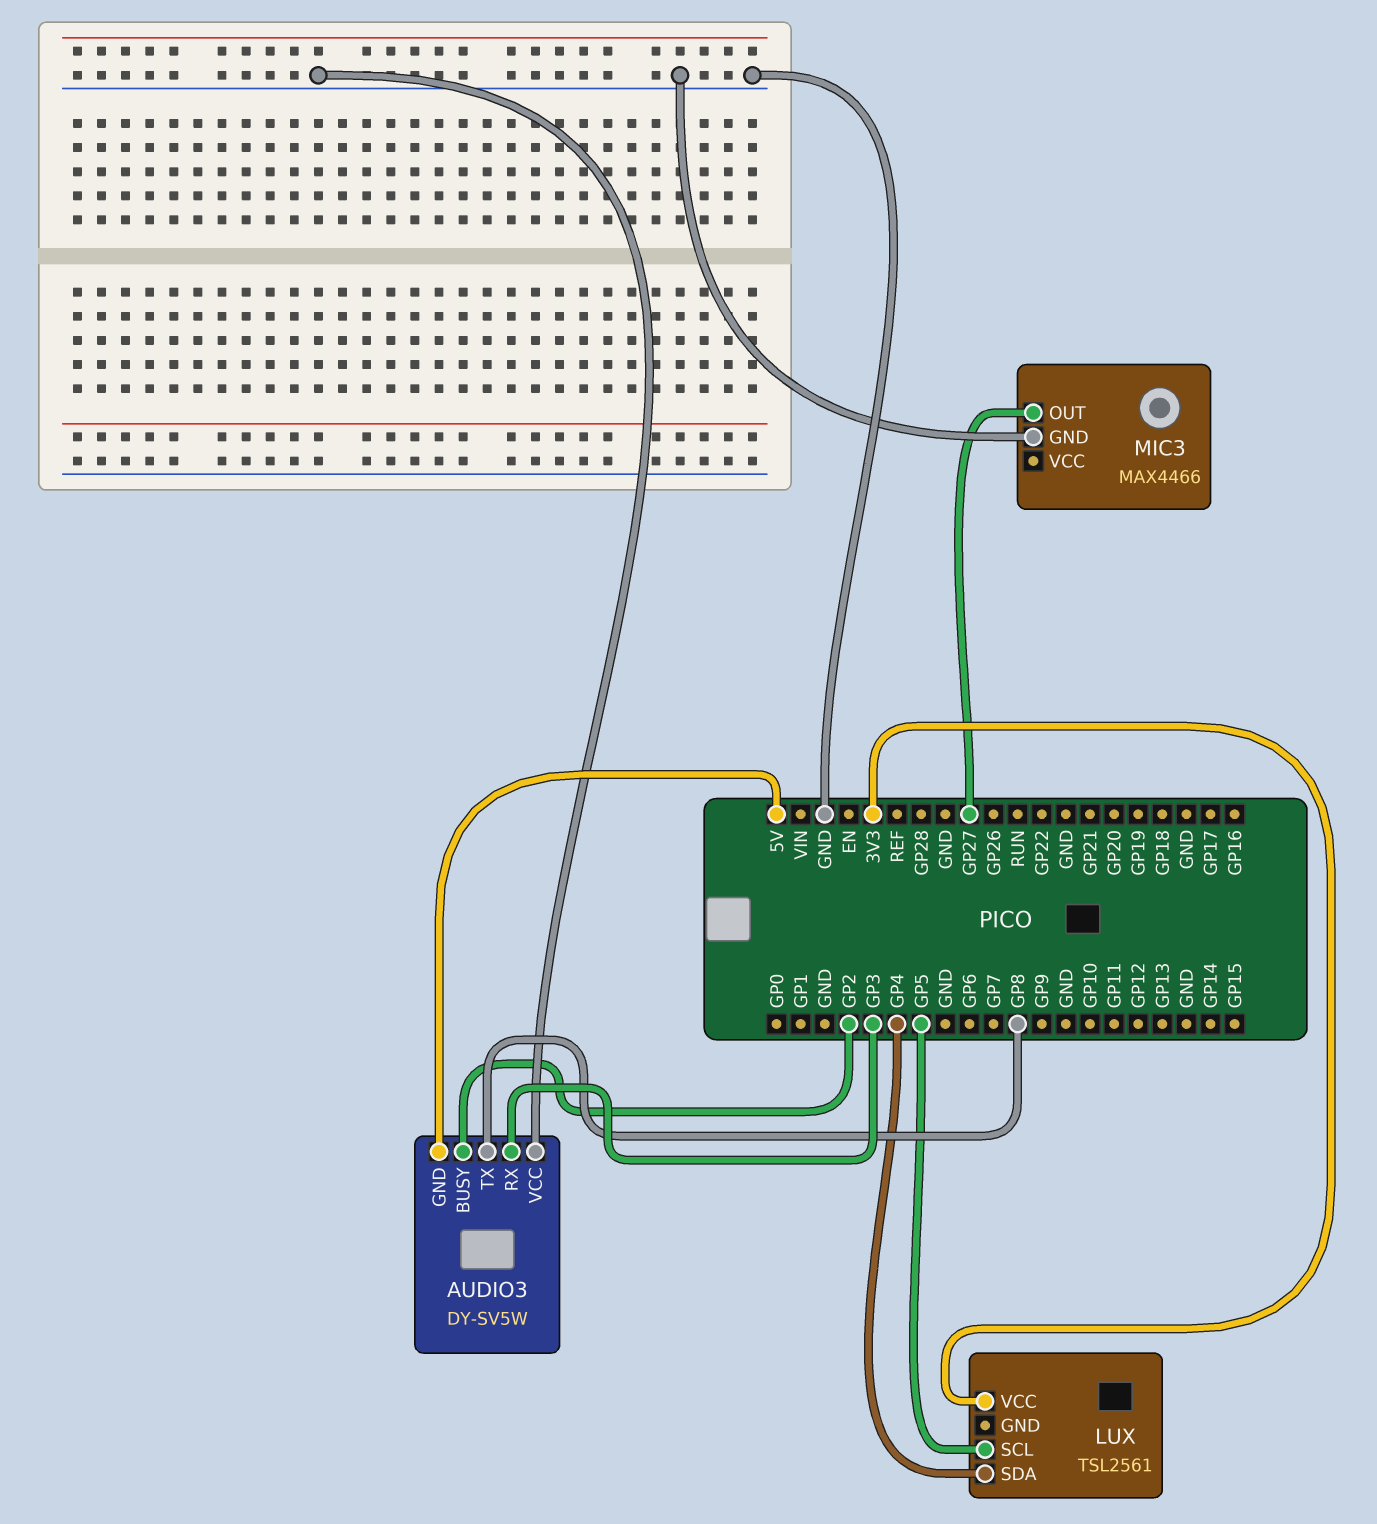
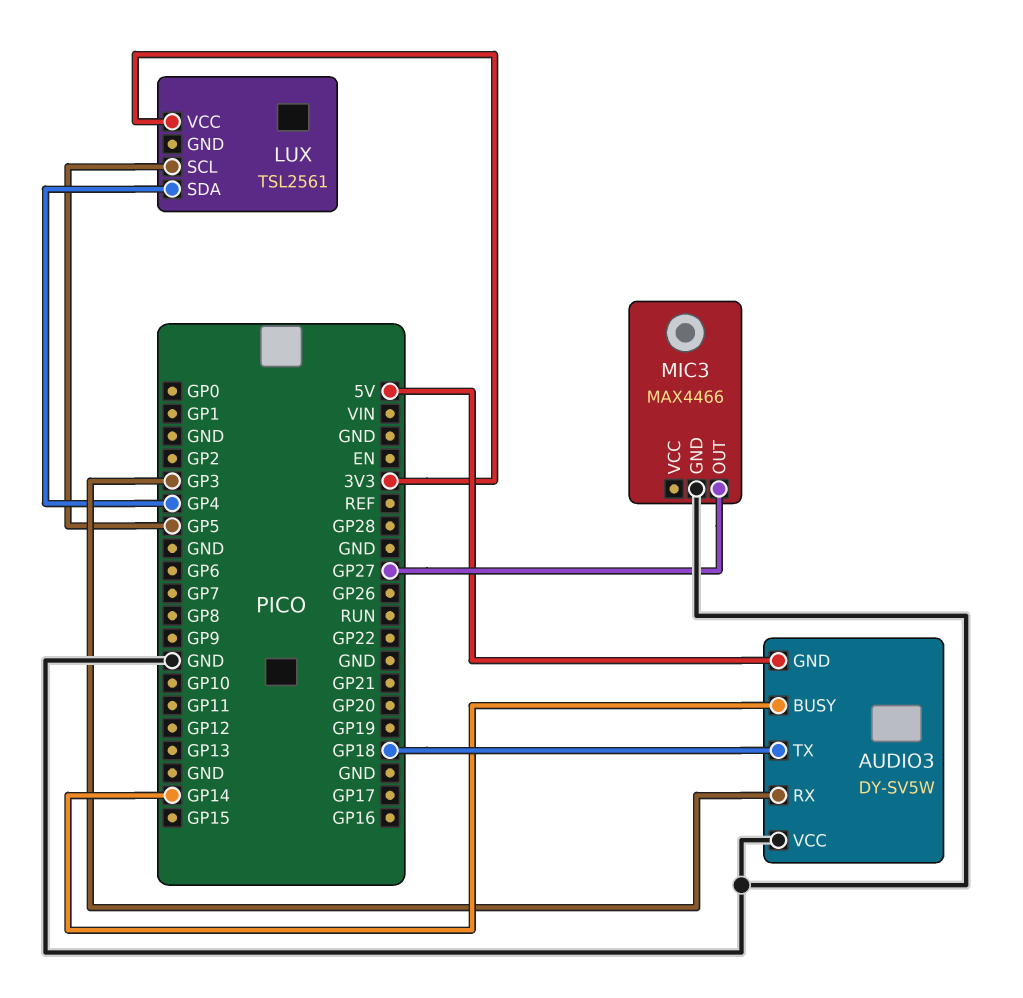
AUDIO3 pin BUSY: GP2 -> GP14
AUDIO3 pin TX: GP8 -> GP18

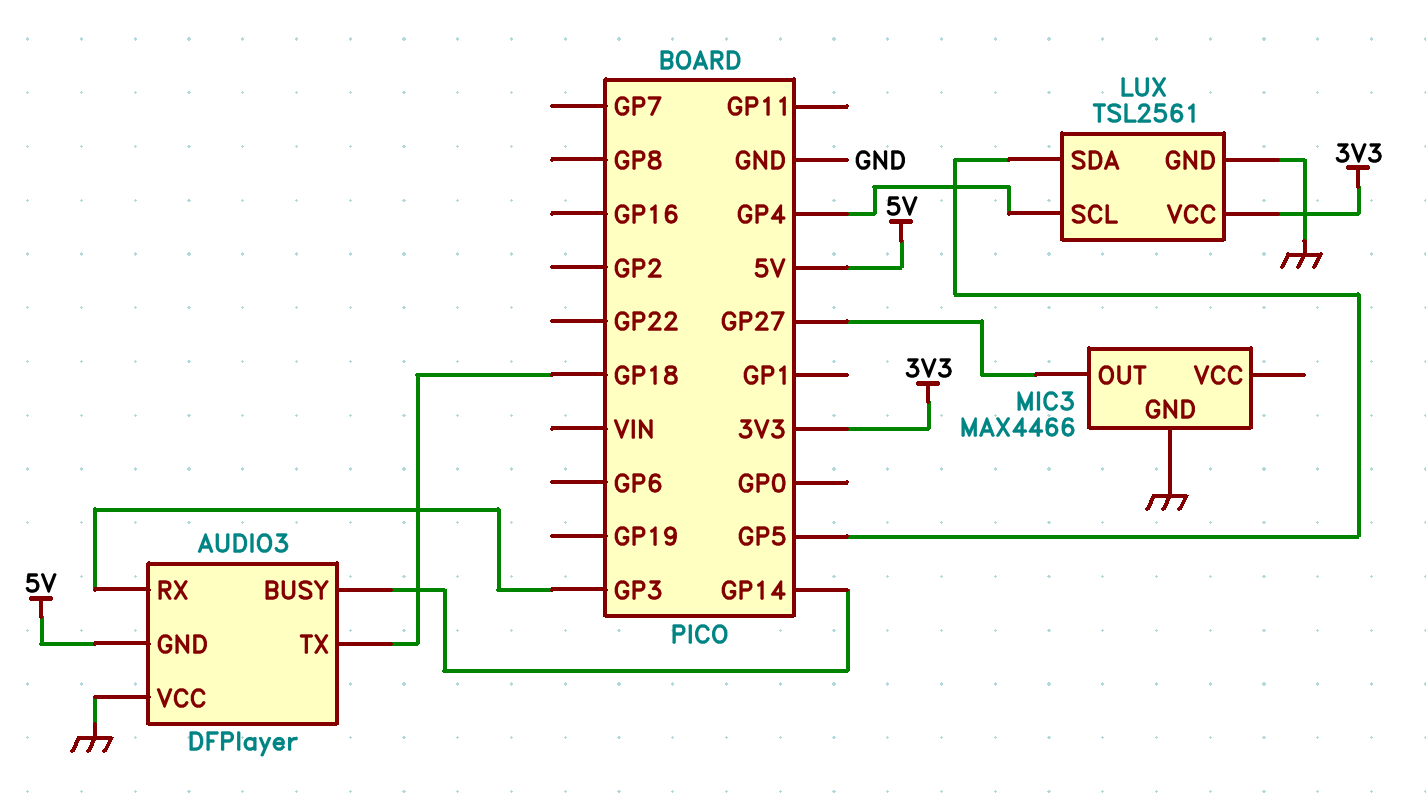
AUDIO3: DY-SV5W -> DFPlayer
LUX pin GND: none -> GND
LUX pin SCL: GP5 -> GP4
LUX pin SDA: GP4 -> GP5

